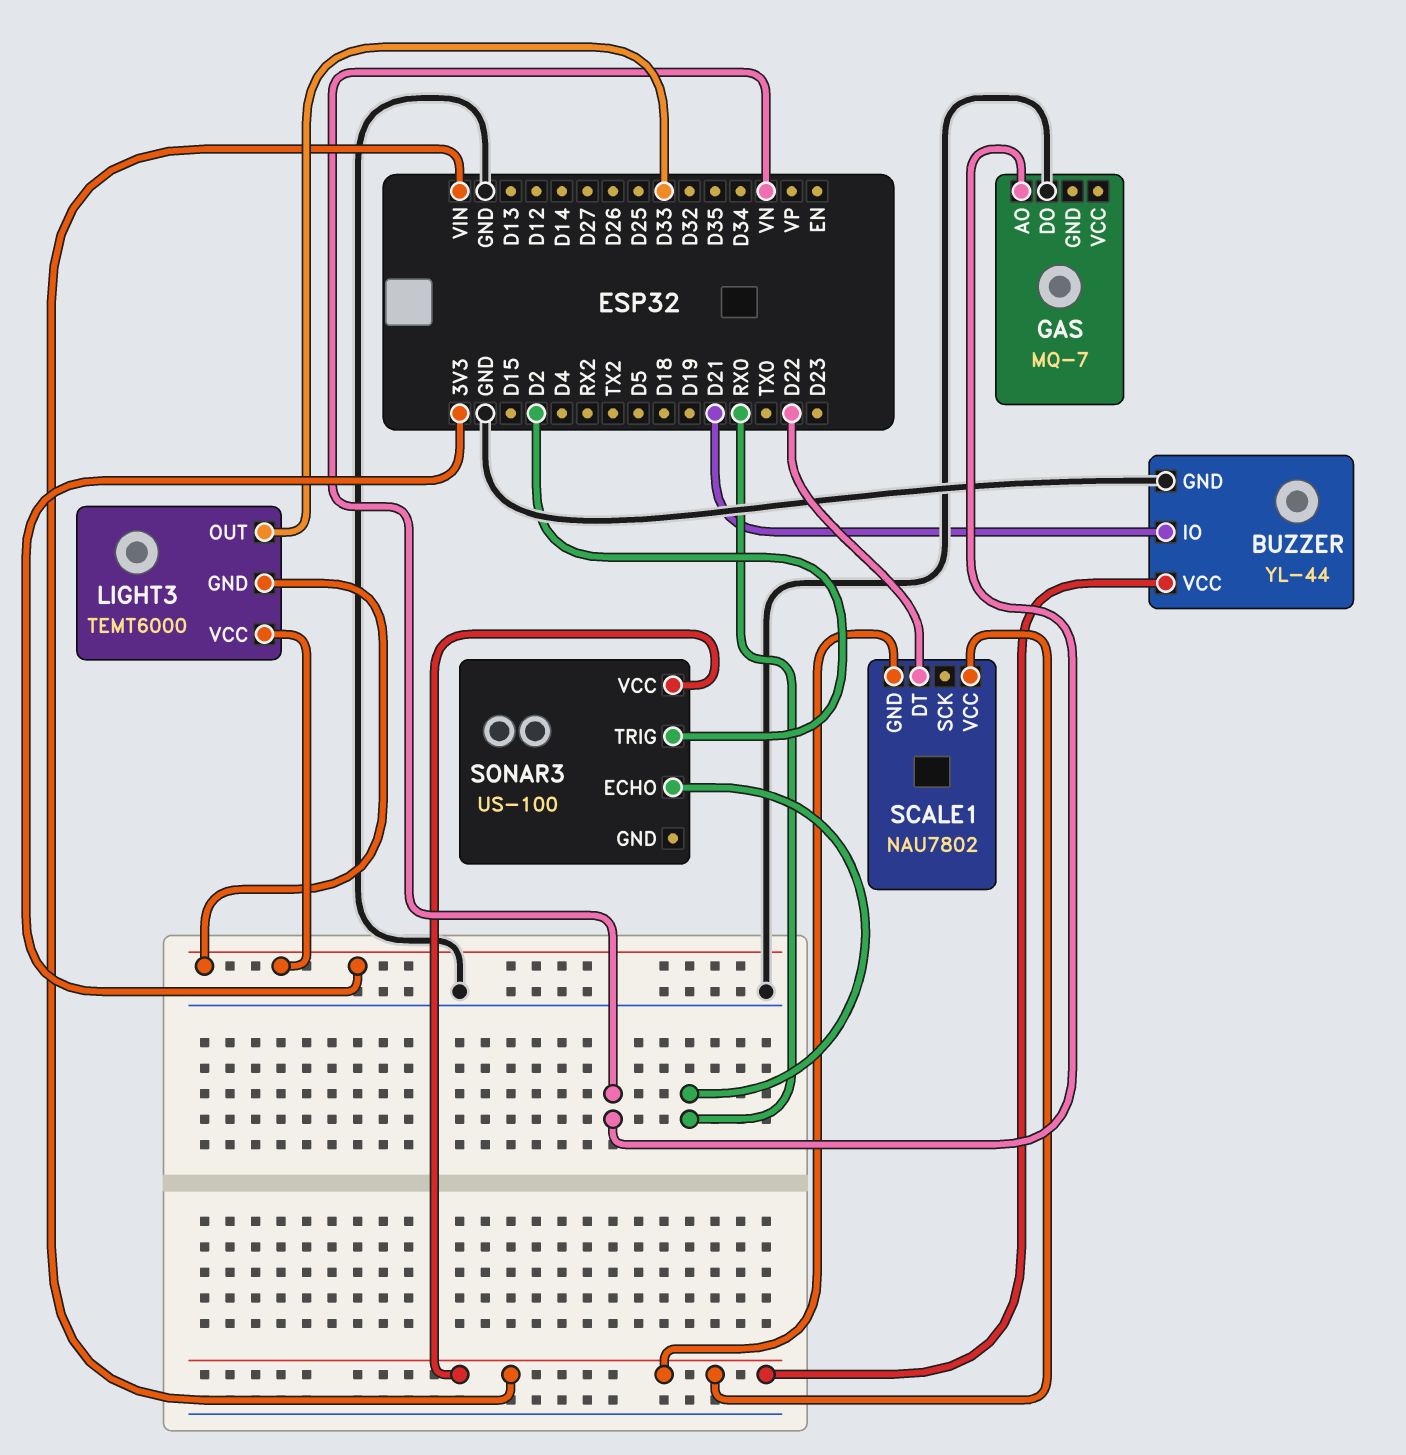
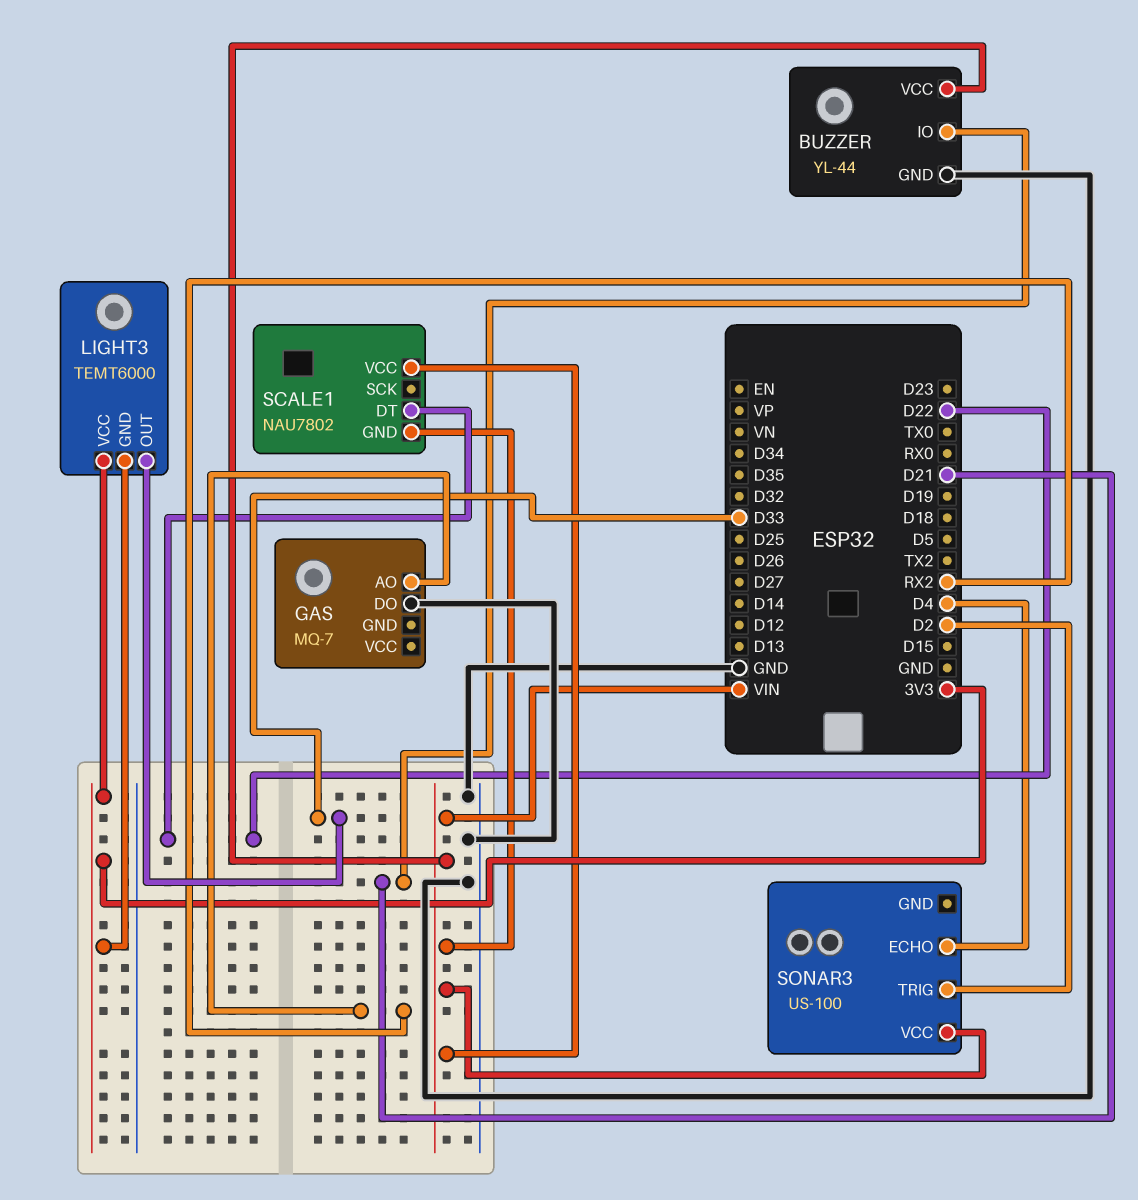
GAS pin AO: VN -> RX2
SONAR3 pin ECHO: RX0 -> D4

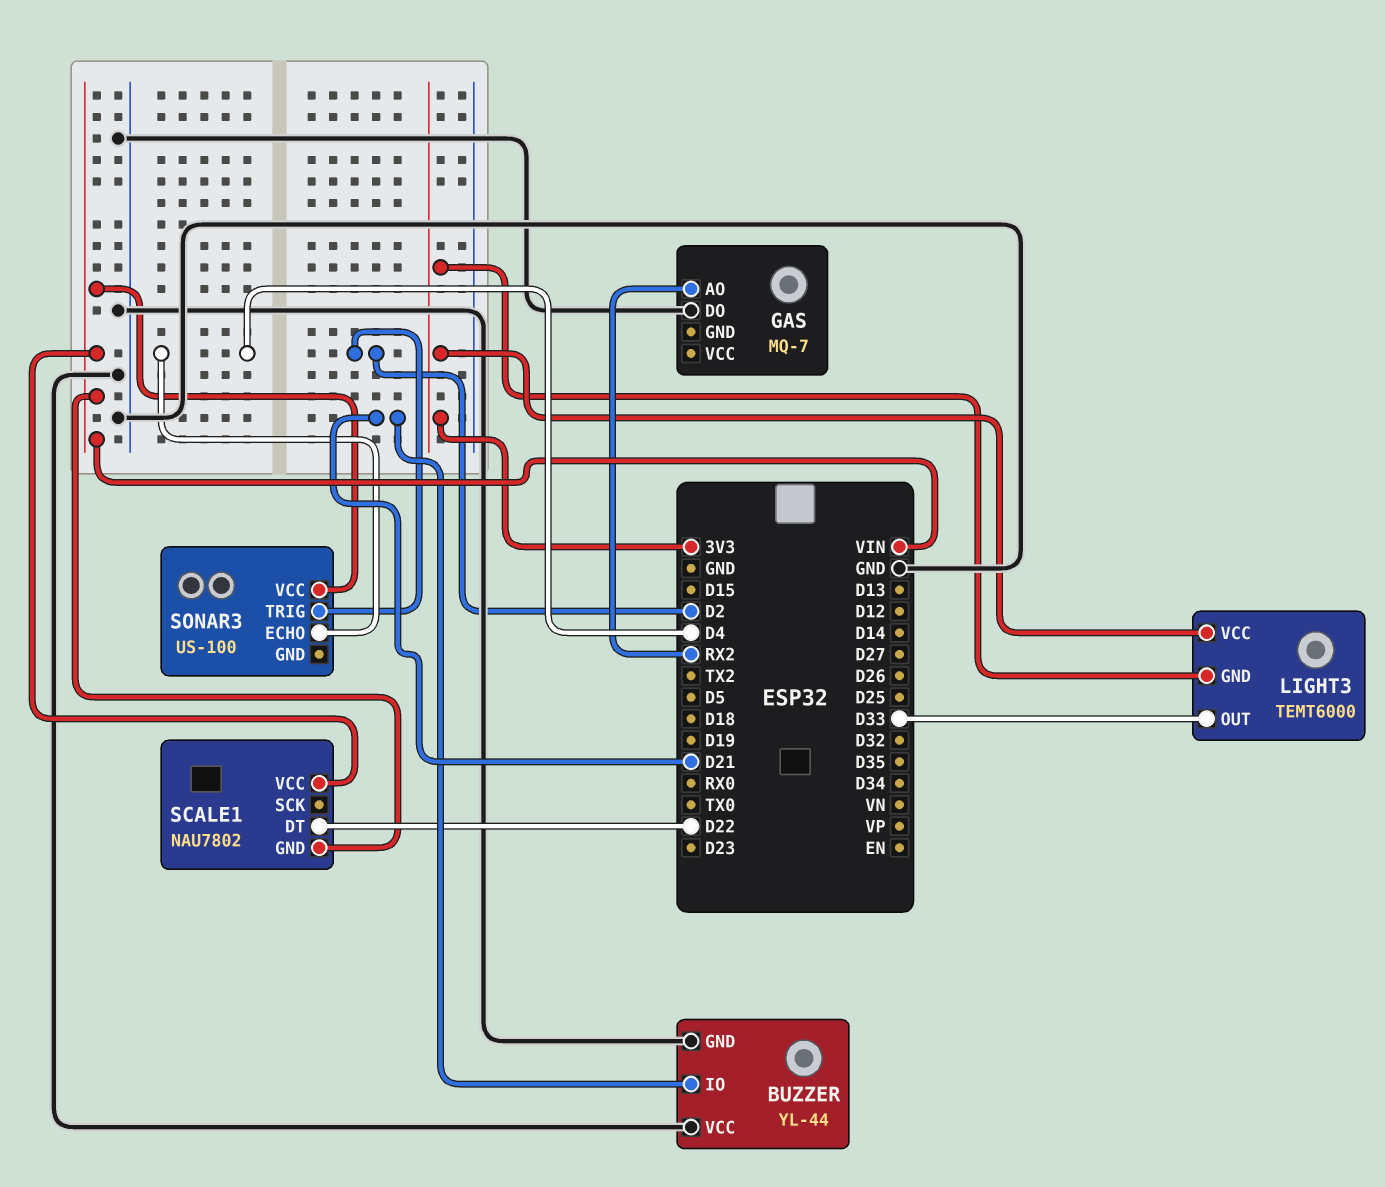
BUZZER pin VCC: VIN -> GND

